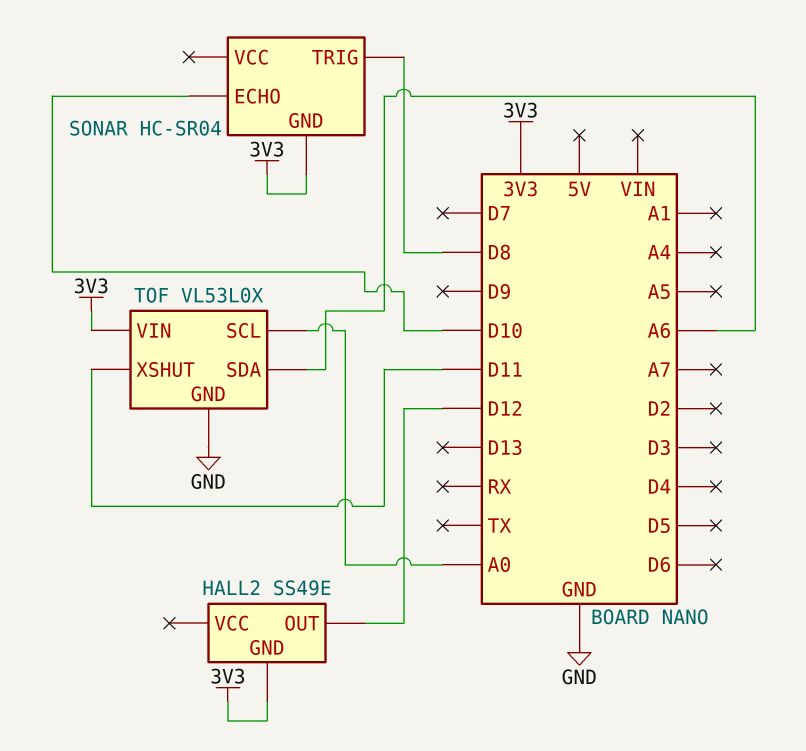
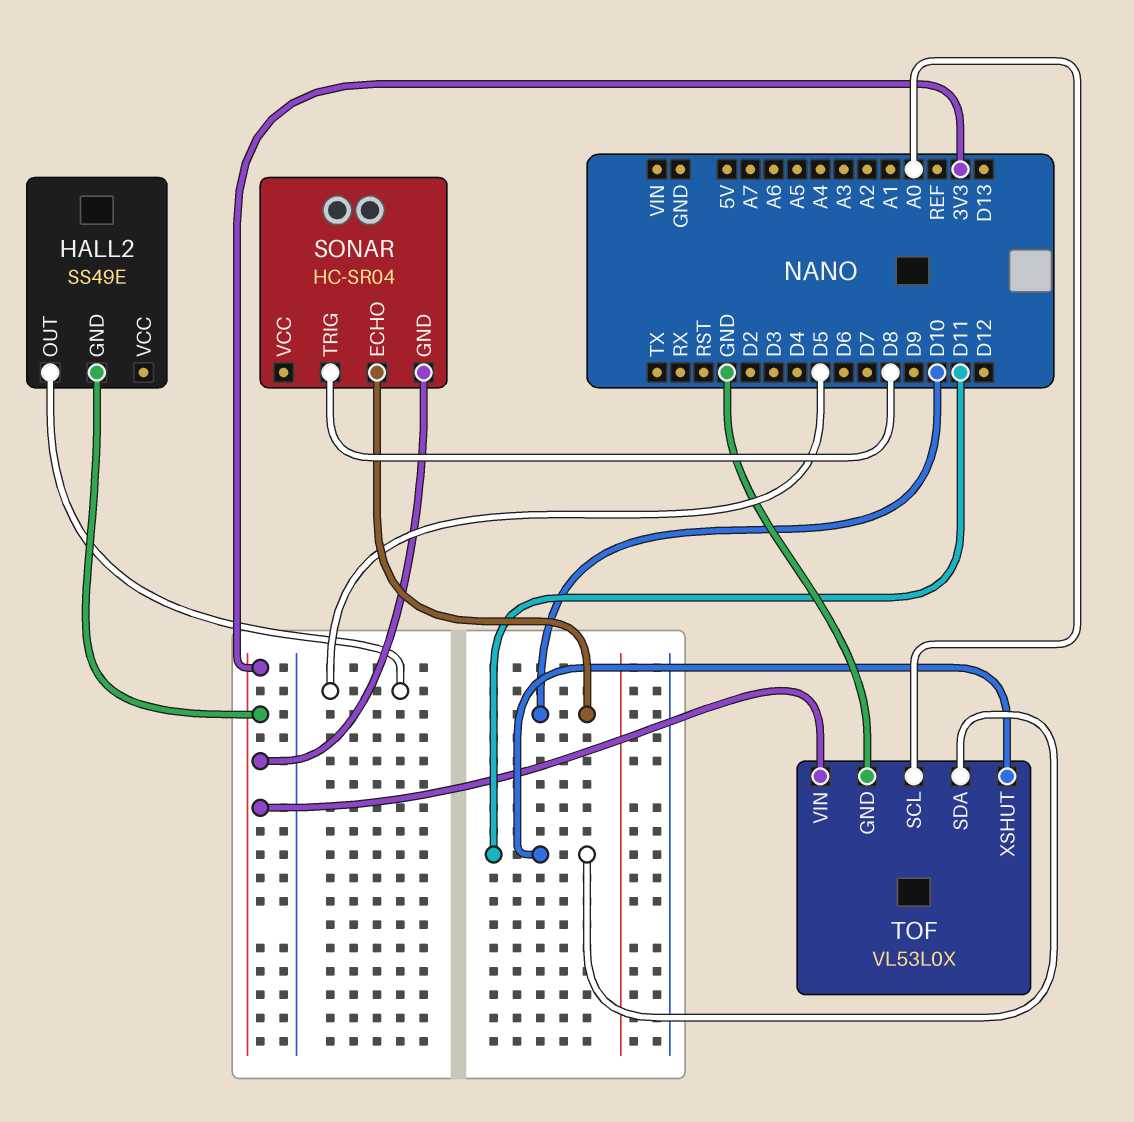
HALL2 pin OUT: D12 -> D5
TOF pin SDA: A6 -> D11

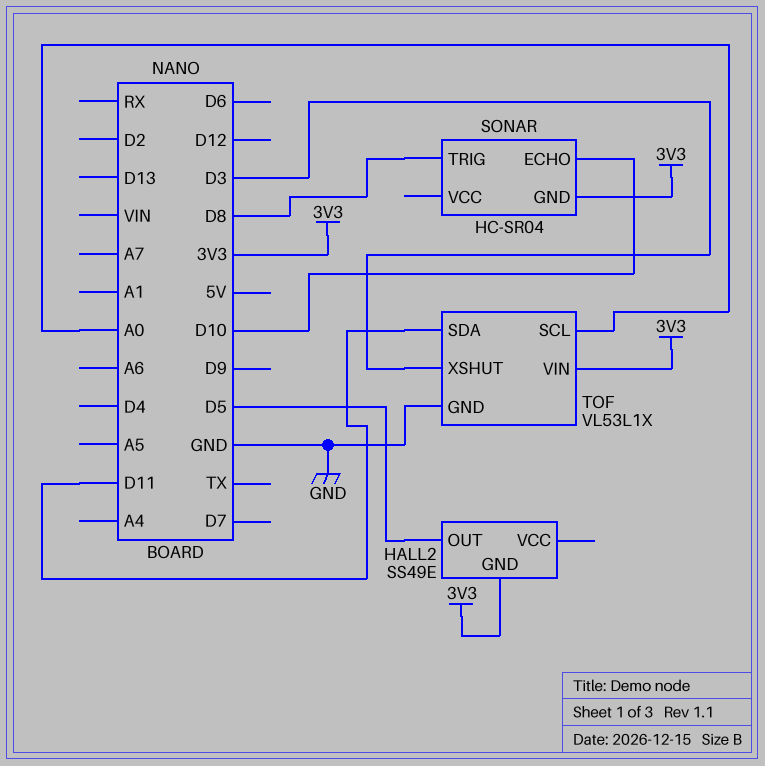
TOF: VL53L0X -> VL53L1X
TOF pin XSHUT: D11 -> D3

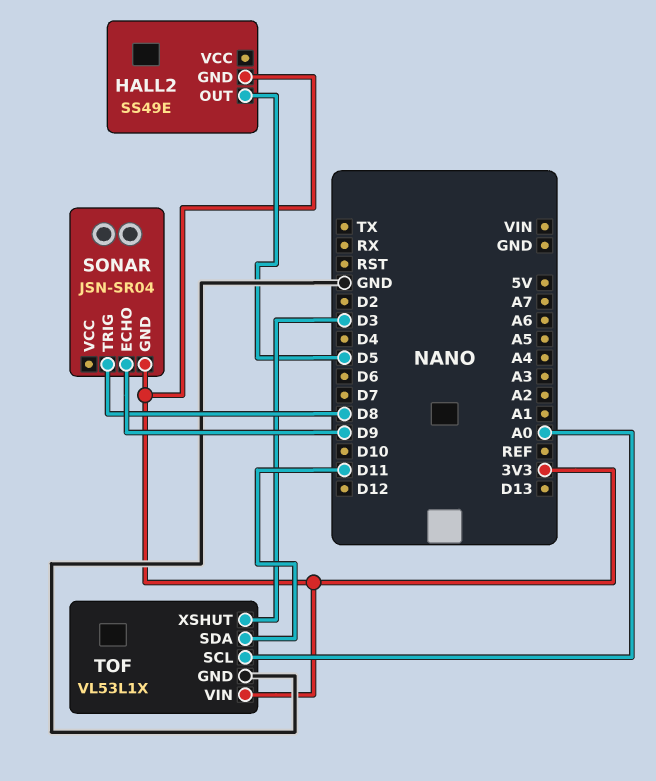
SONAR: HC-SR04 -> JSN-SR04
SONAR pin ECHO: D10 -> D9

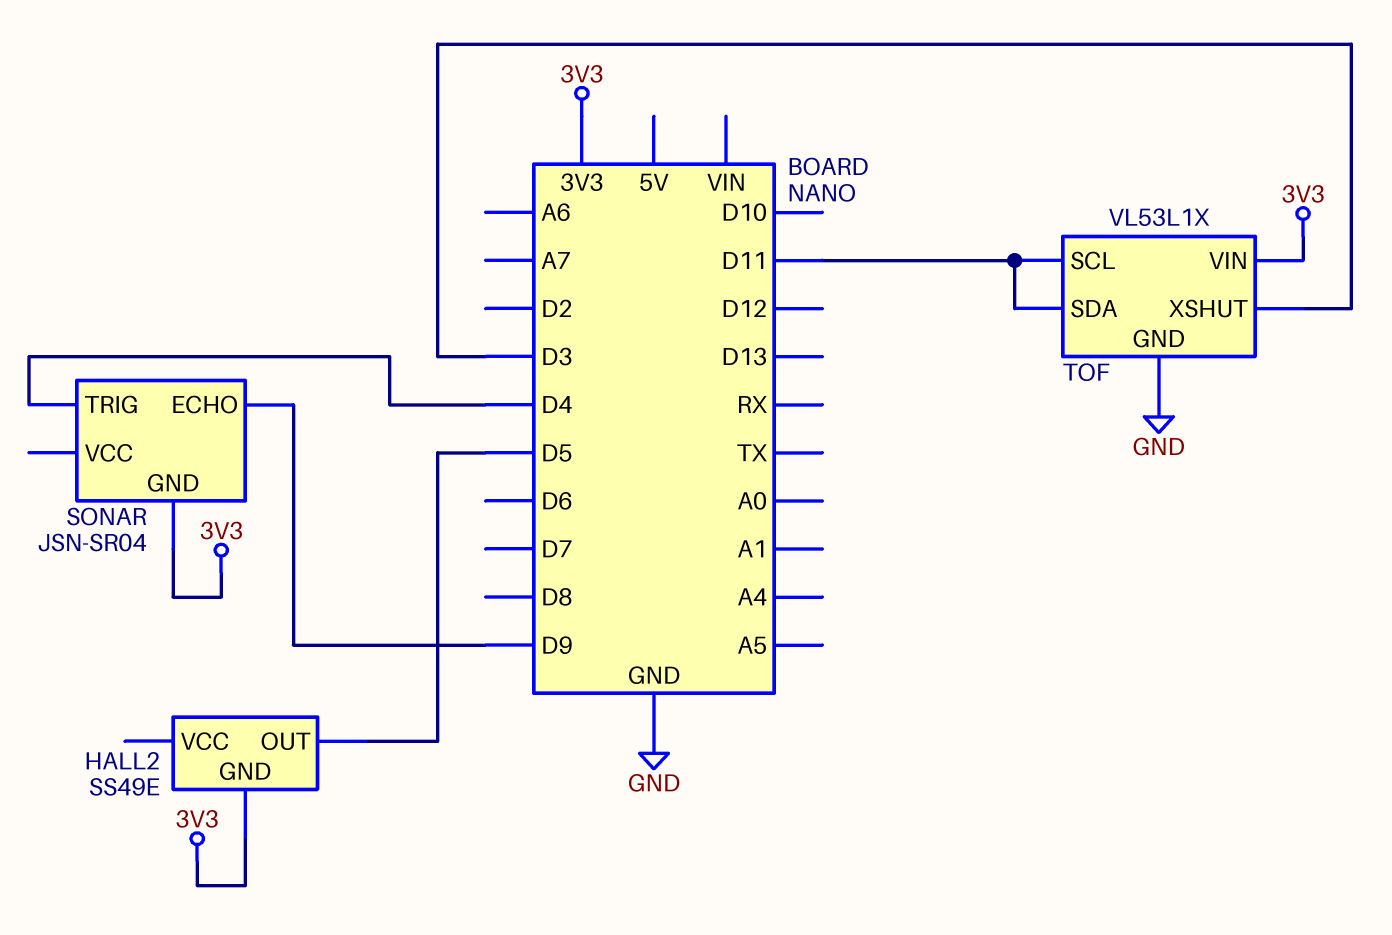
SONAR pin TRIG: D8 -> D4
TOF pin SCL: A0 -> D11

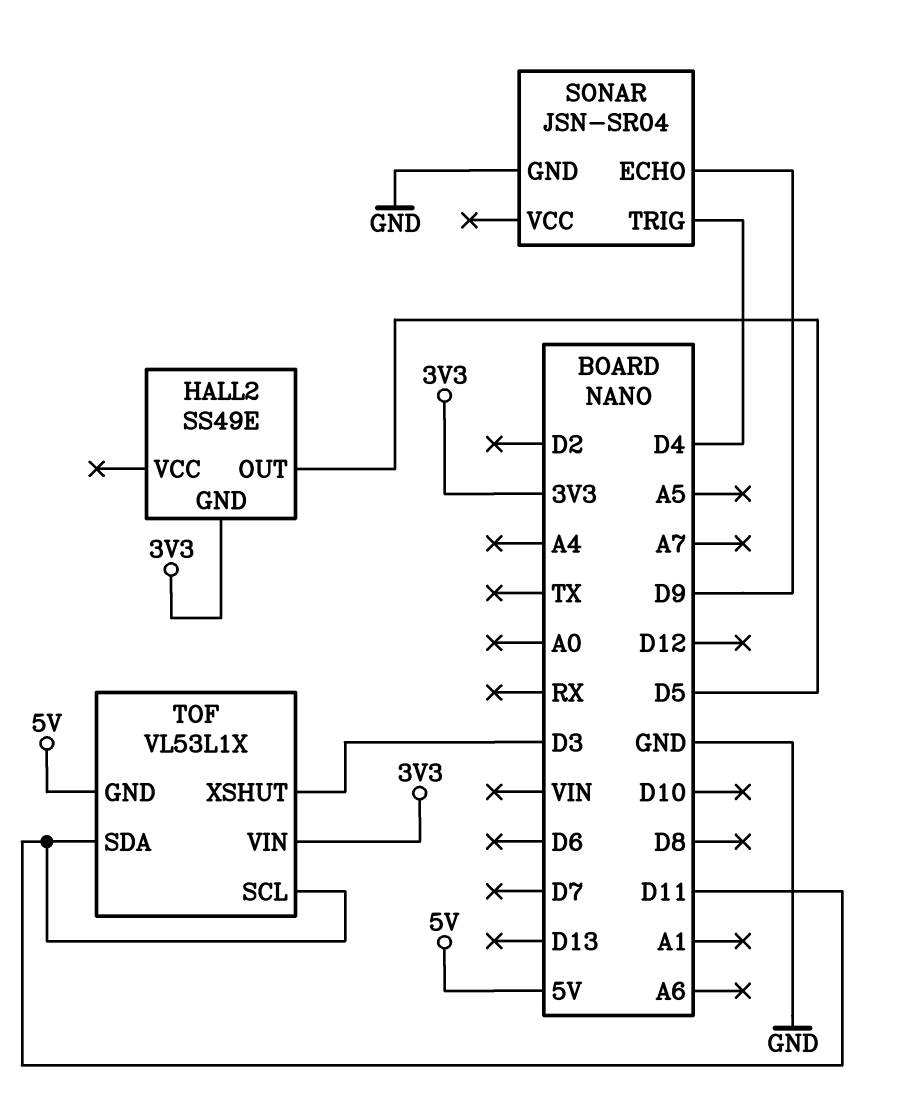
SONAR pin GND: 3V3 -> GND
TOF pin GND: GND -> 5V

